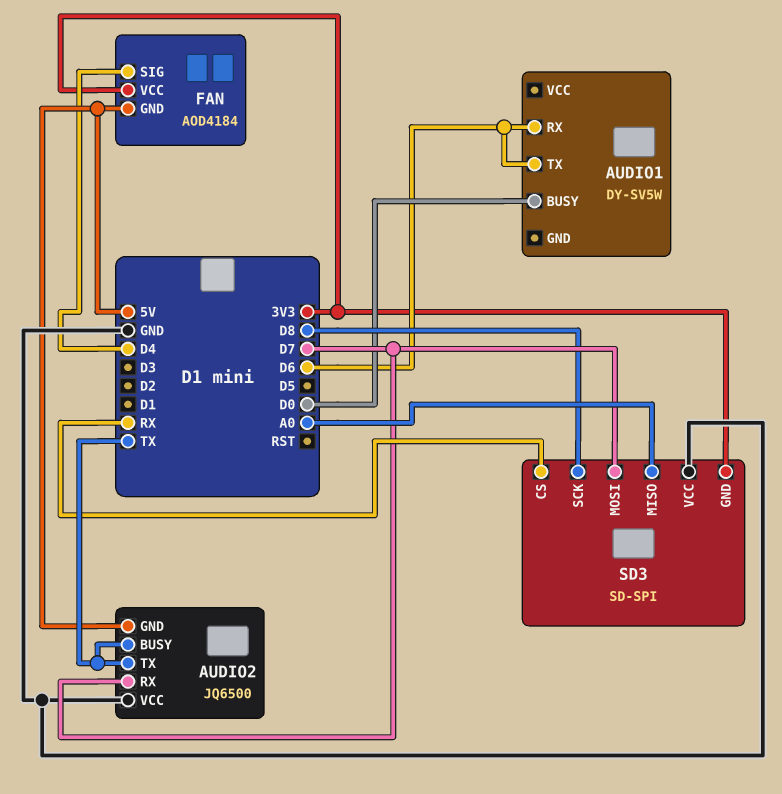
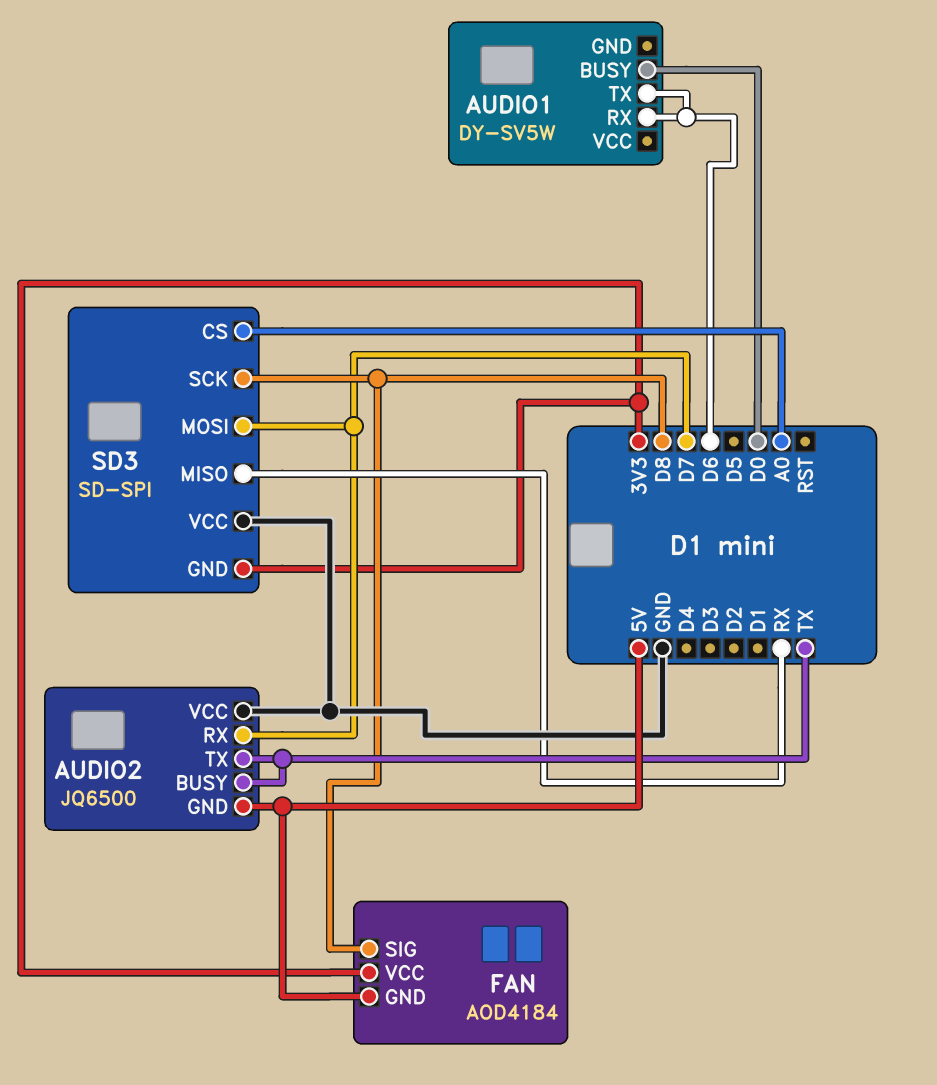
FAN pin SIG: D4 -> D8
SD3 pin CS: RX -> A0
SD3 pin MISO: A0 -> RX

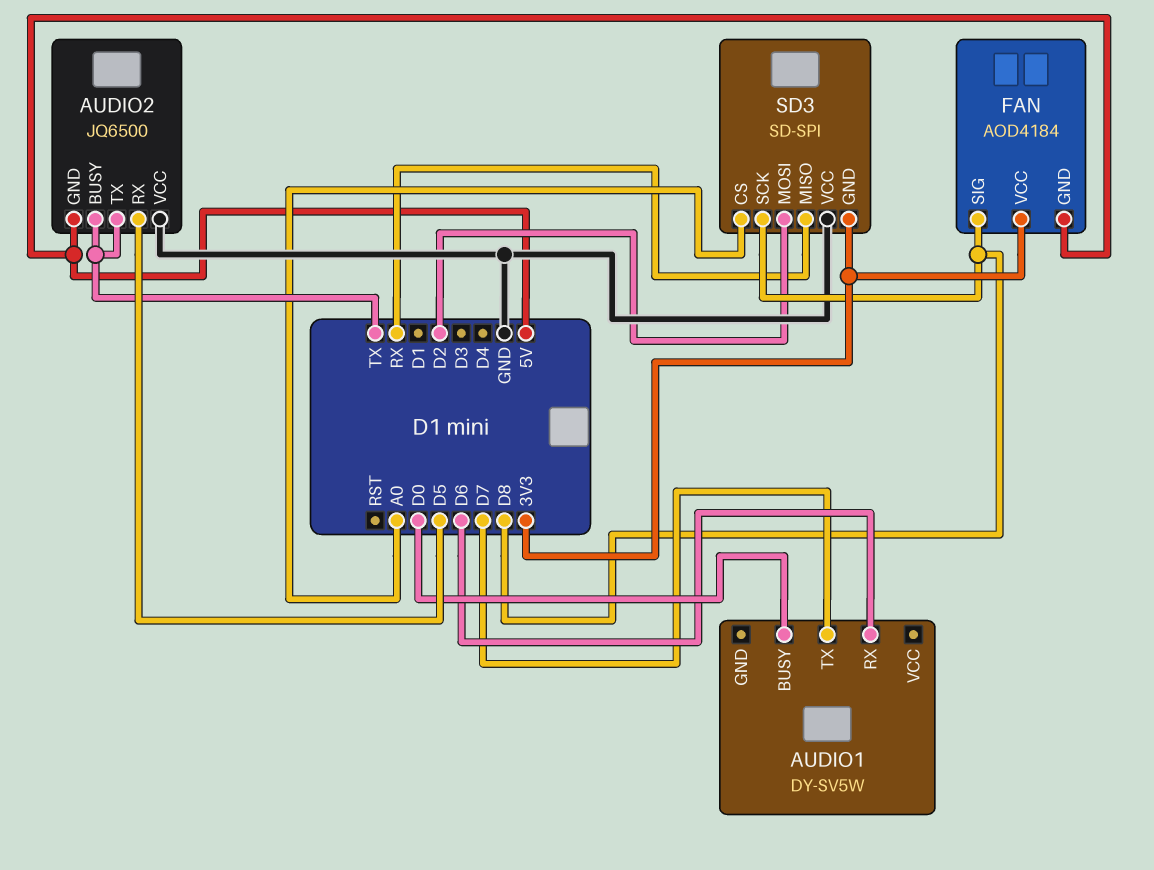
AUDIO1 pin TX: D6 -> D7
AUDIO2 pin RX: D7 -> D5
SD3 pin MOSI: D7 -> D2

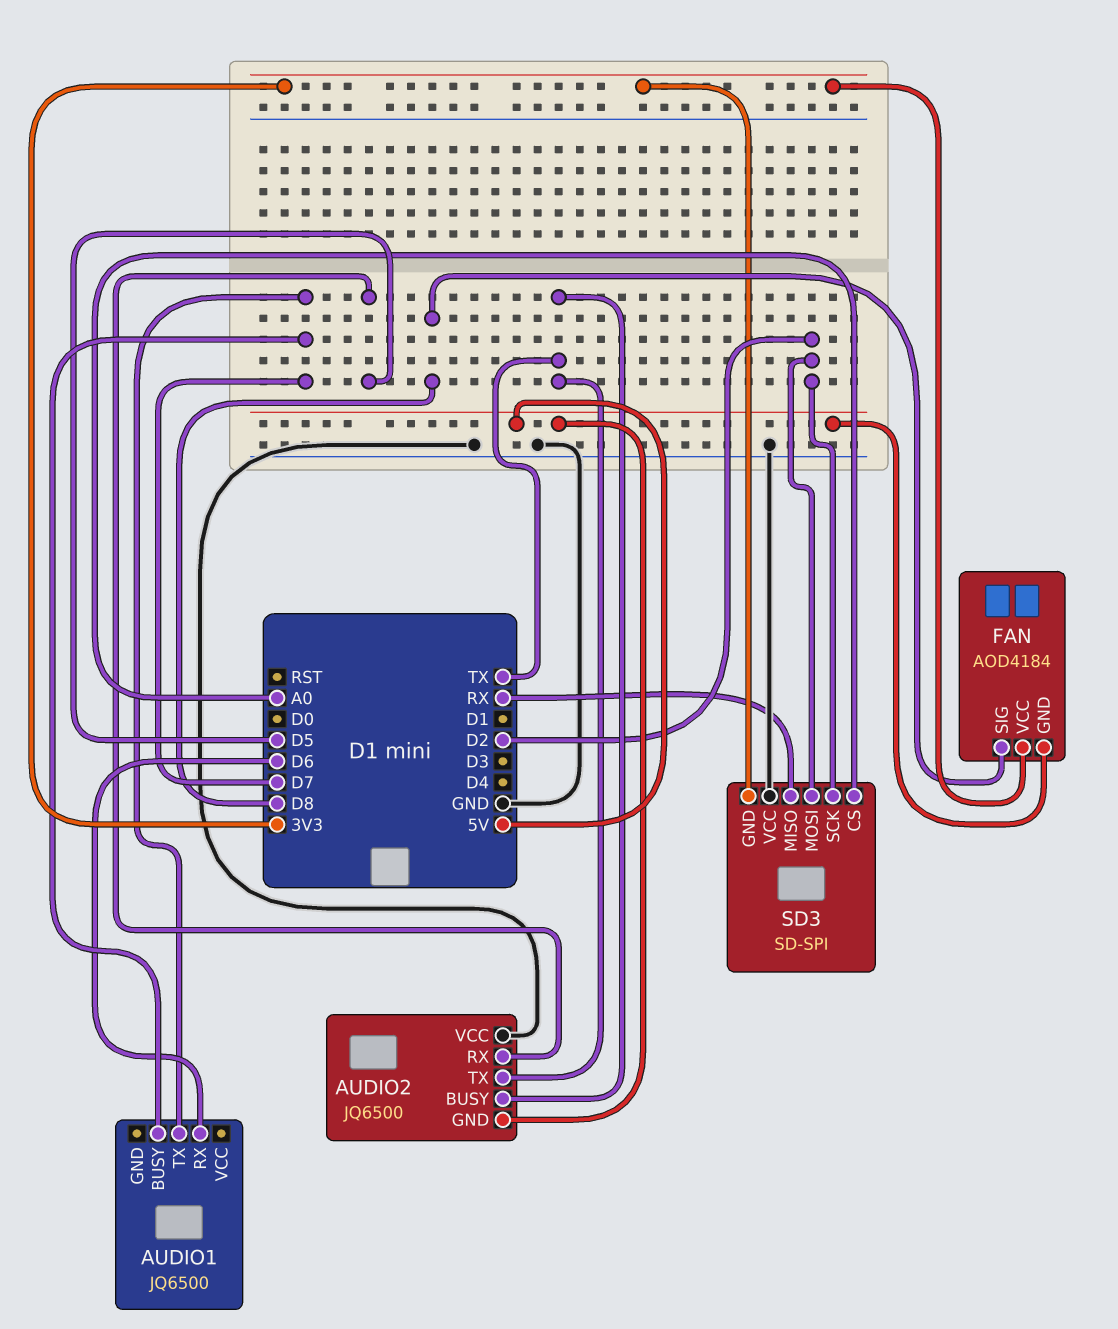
AUDIO1: DY-SV5W -> JQ6500
AUDIO1 pin BUSY: D0 -> D7
SD3 pin SCK: D8 -> D2

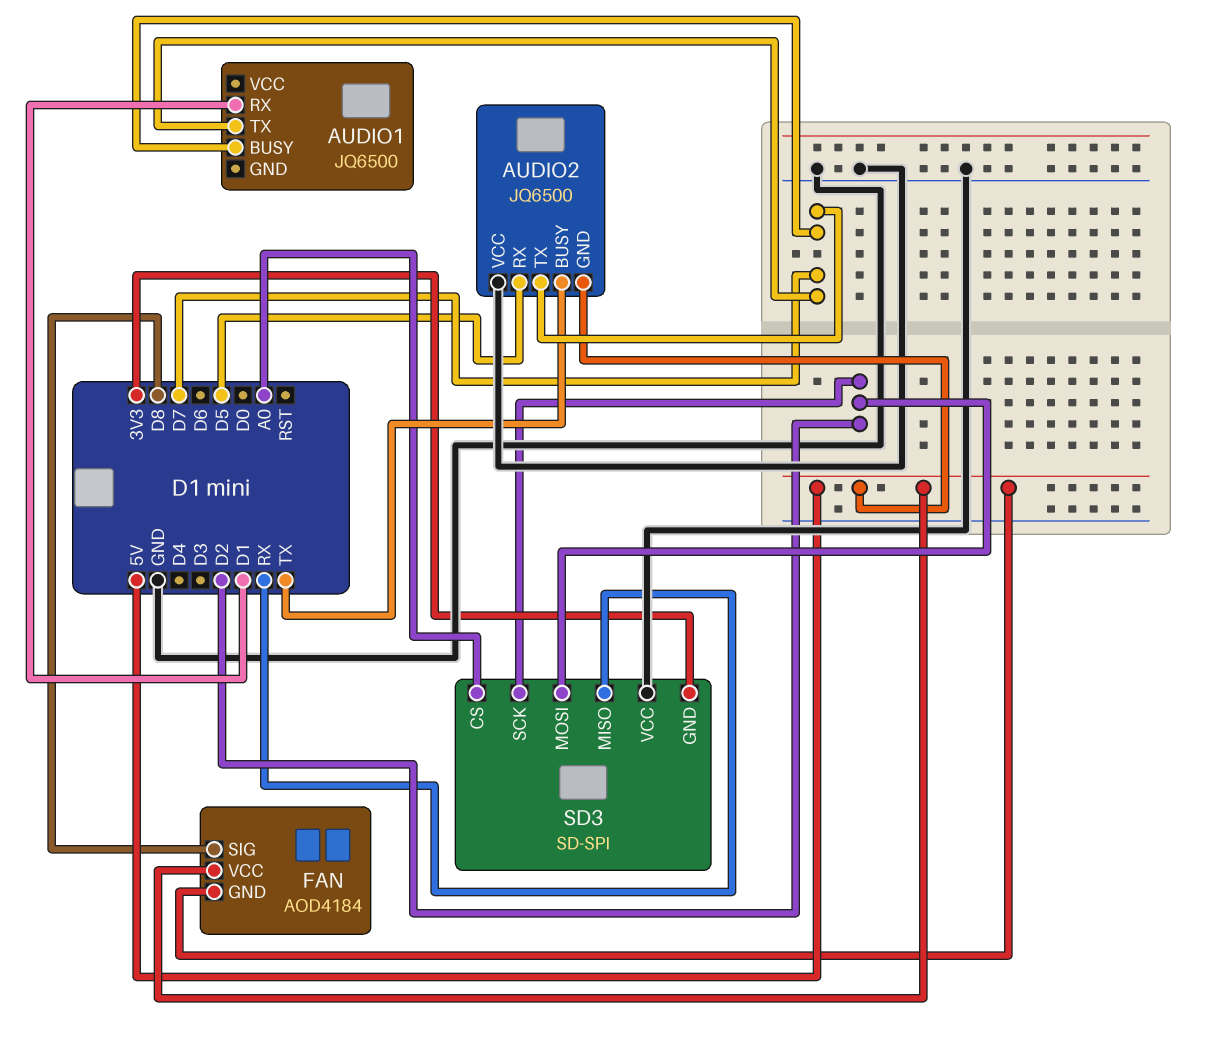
AUDIO1 pin RX: D6 -> D1
AUDIO2 pin TX: TX -> D7
FAN pin VCC: 3V3 -> 5V

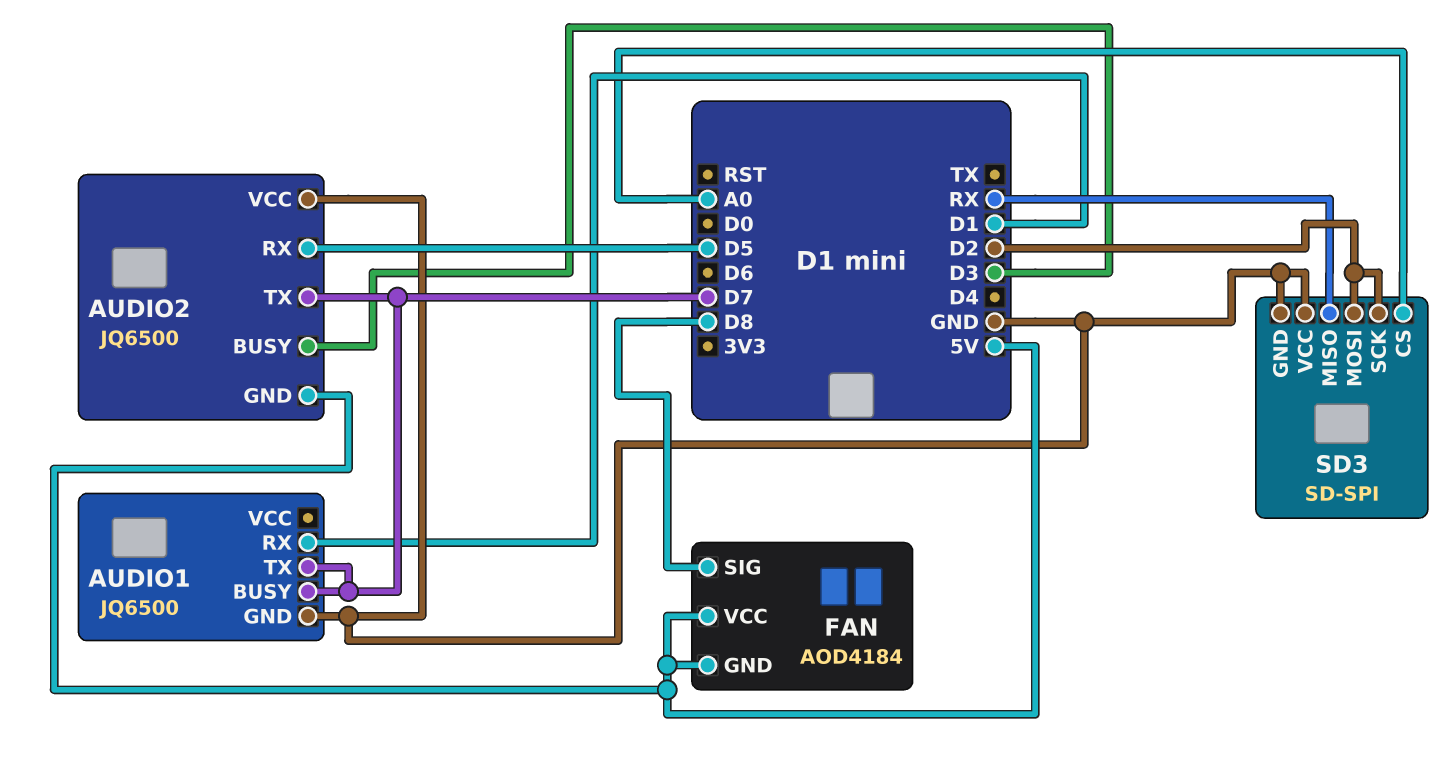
AUDIO1 pin GND: none -> GND
AUDIO2 pin BUSY: TX -> D3
SD3 pin GND: 3V3 -> GND

